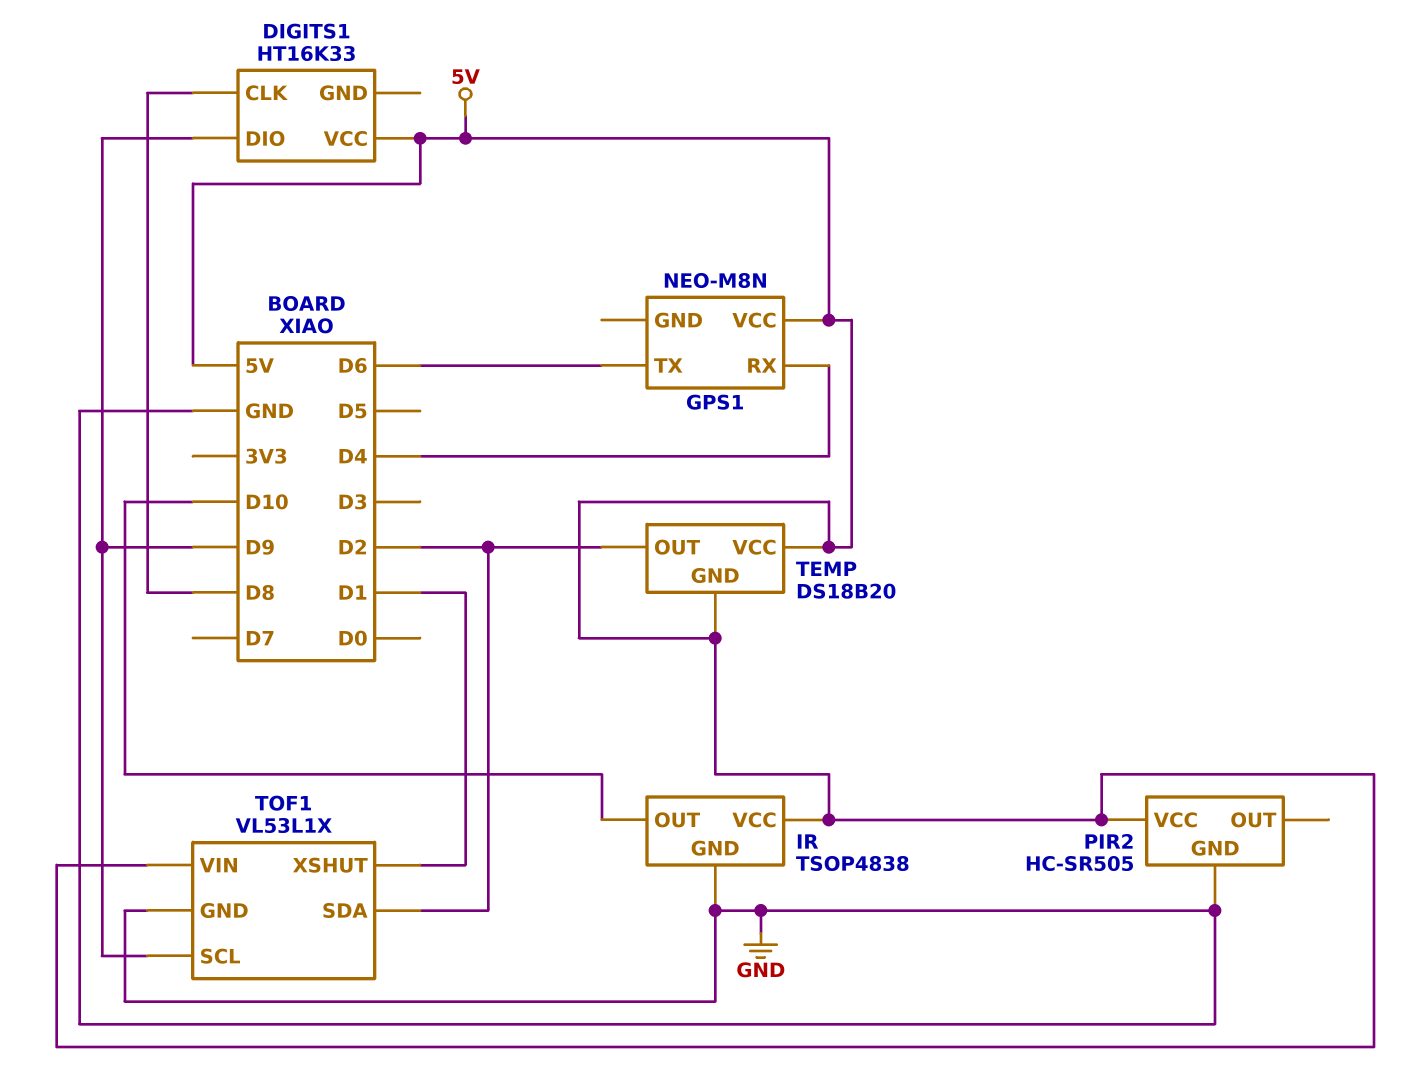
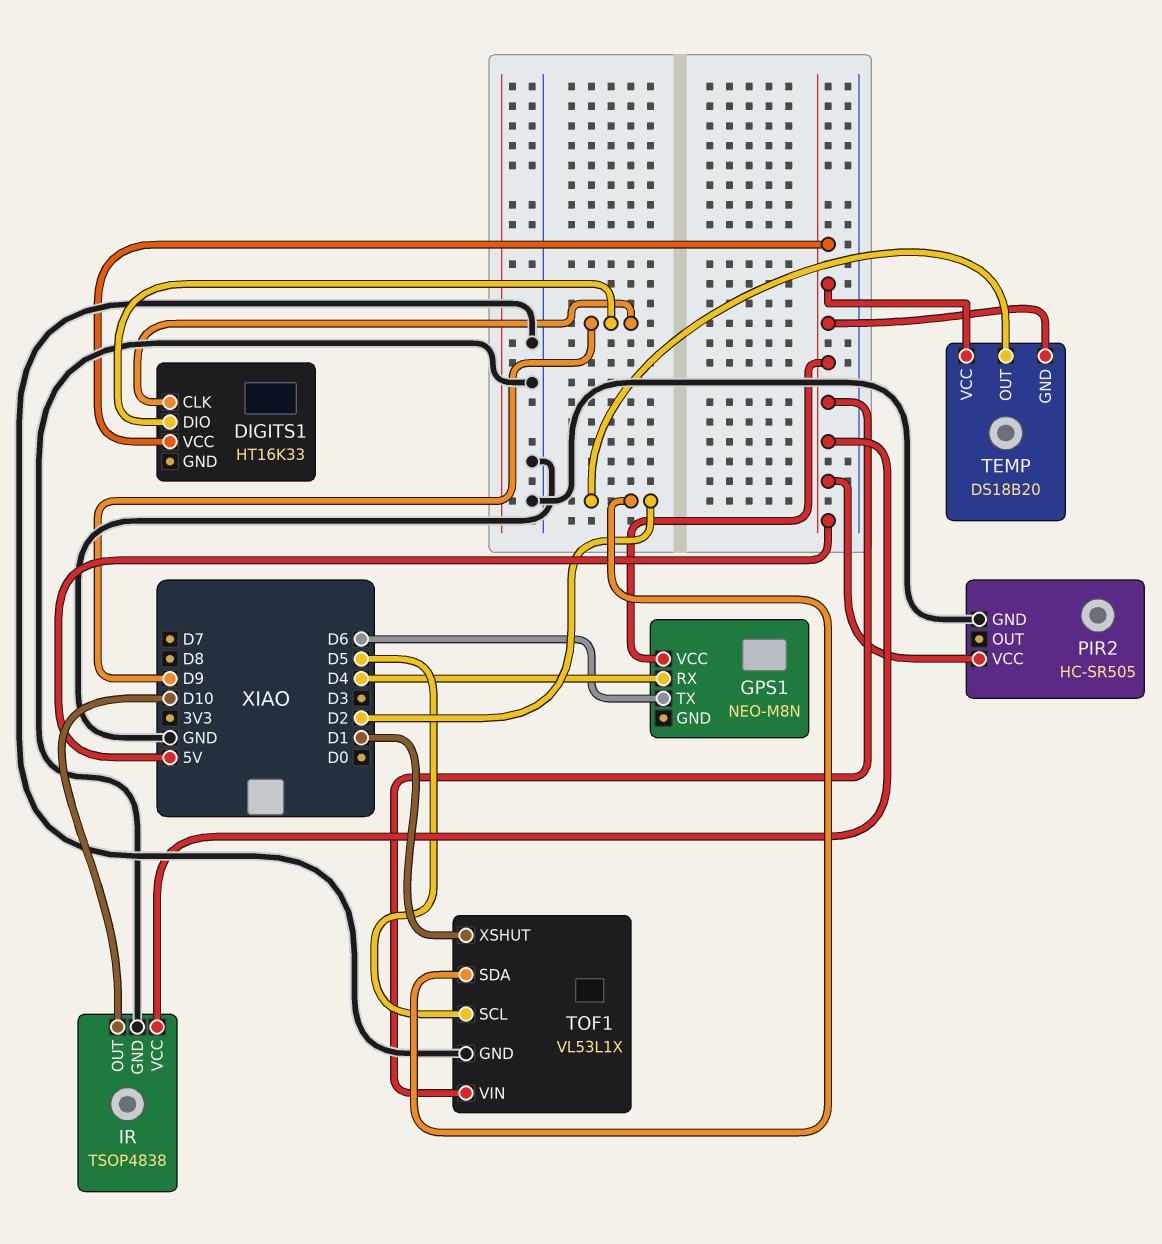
DIGITS1 pin CLK: D8 -> D9
TOF1 pin SCL: D9 -> D5

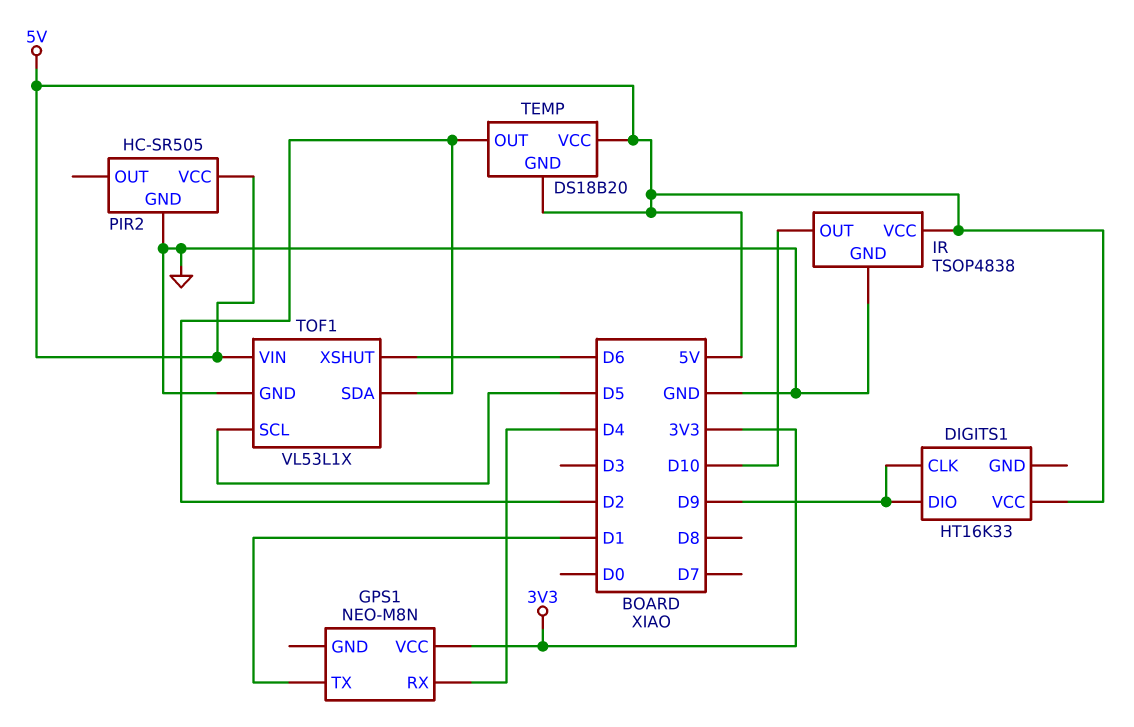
GPS1 pin TX: D6 -> D1
GPS1 pin VCC: 5V -> 3V3
TOF1 pin XSHUT: D1 -> D6

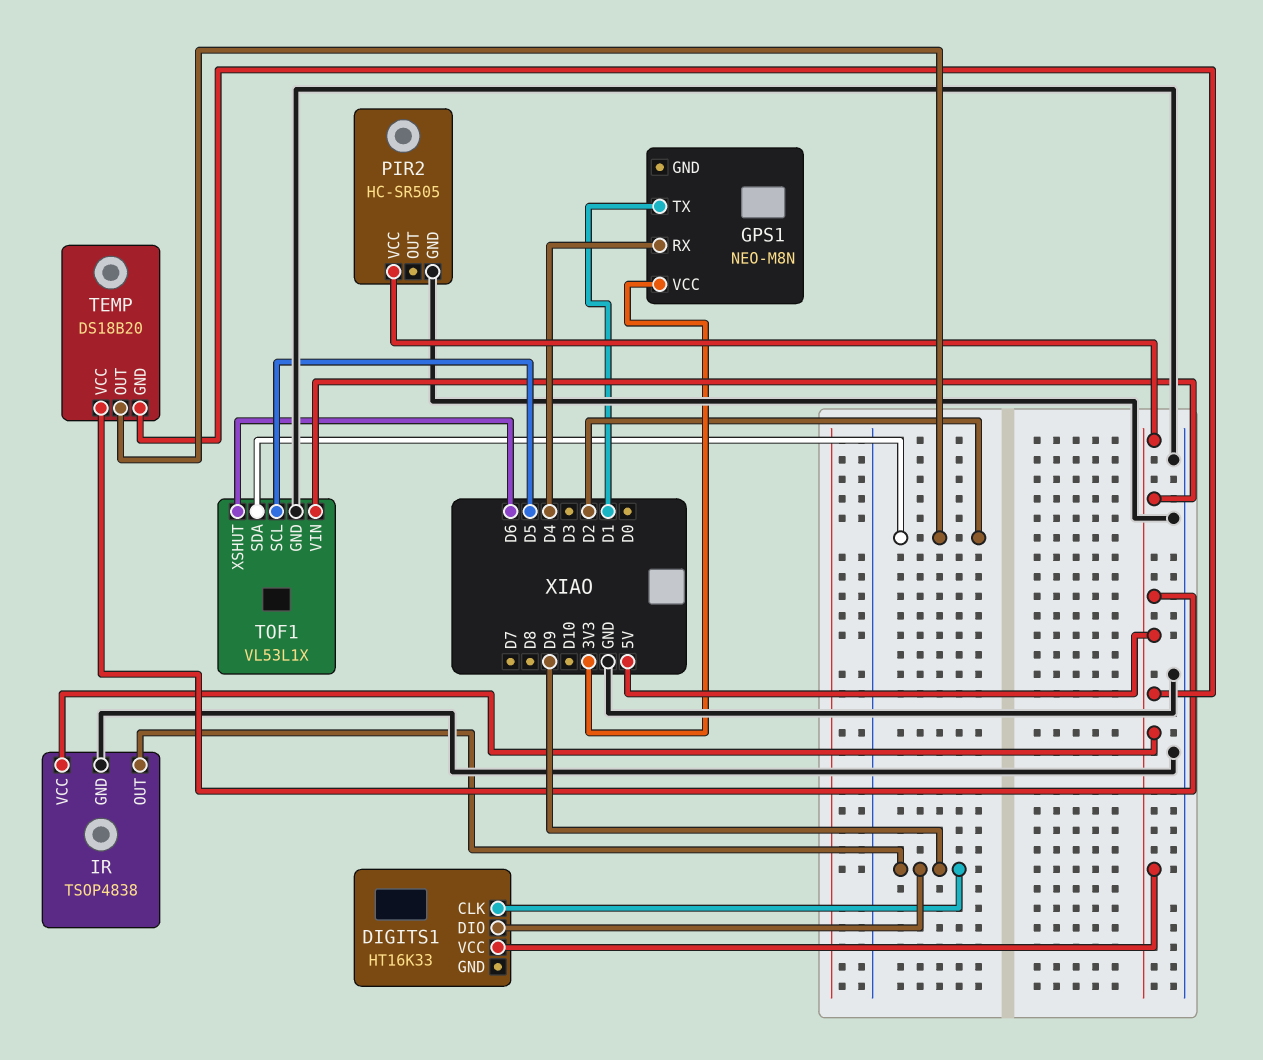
IR pin OUT: D10 -> D9

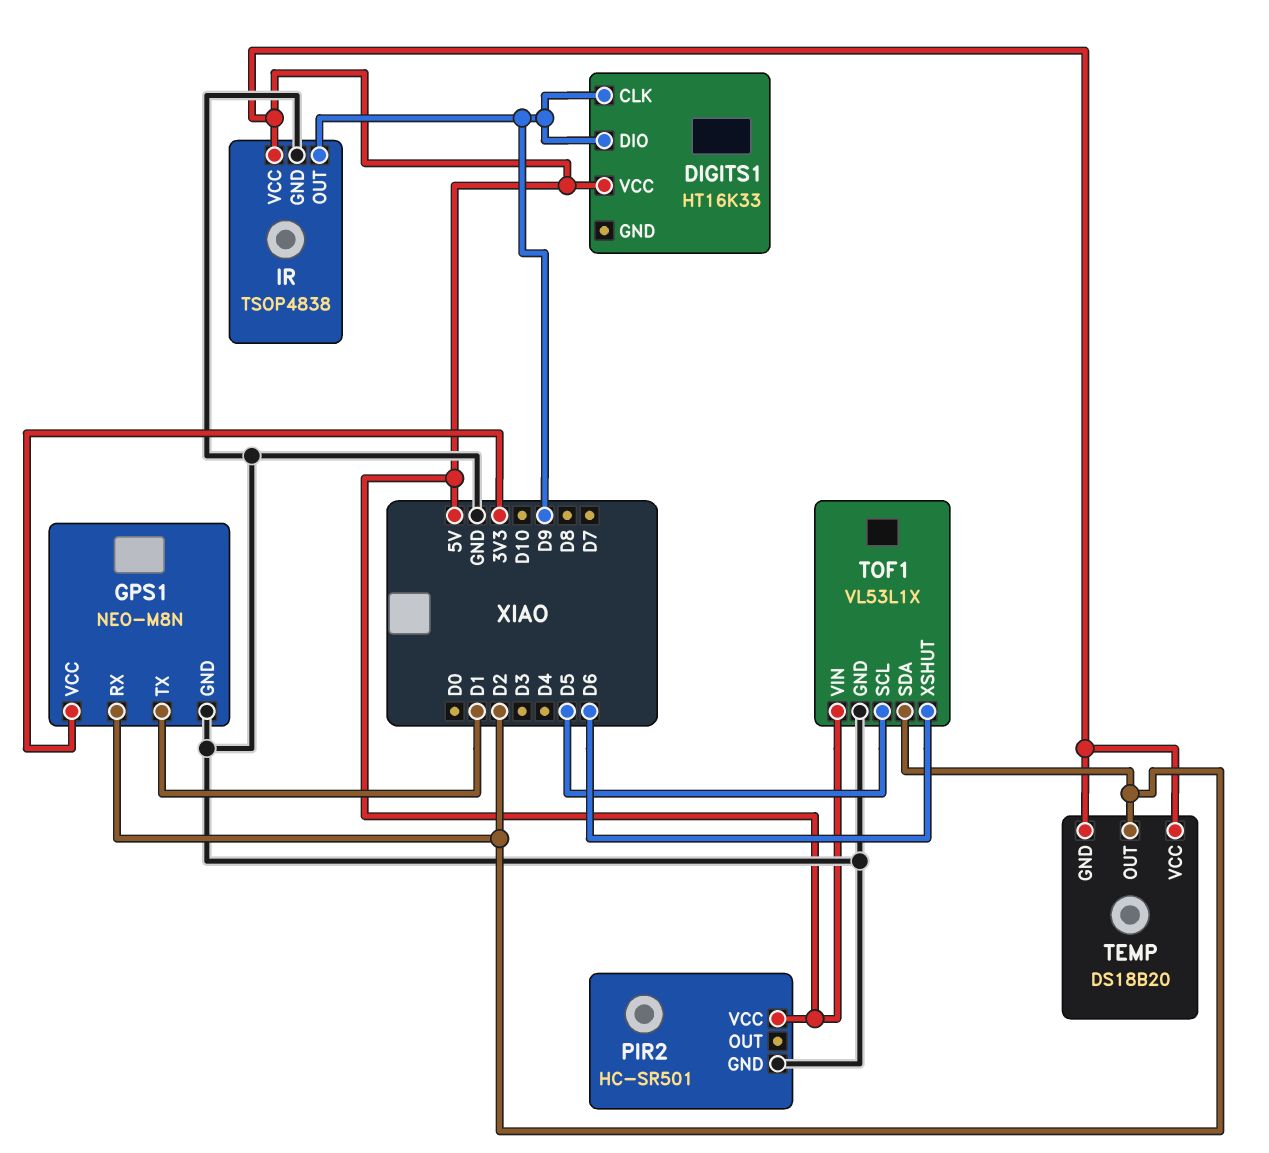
GPS1 pin GND: none -> GND
GPS1 pin RX: D4 -> D2
PIR2: HC-SR505 -> HC-SR501

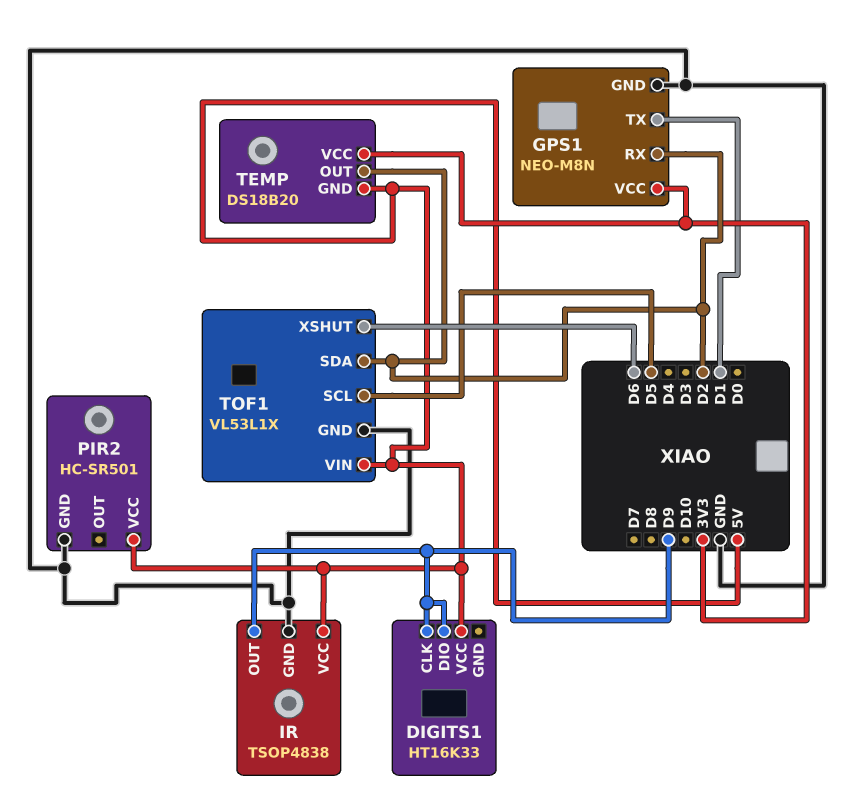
TEMP pin VCC: 5V -> 3V3

